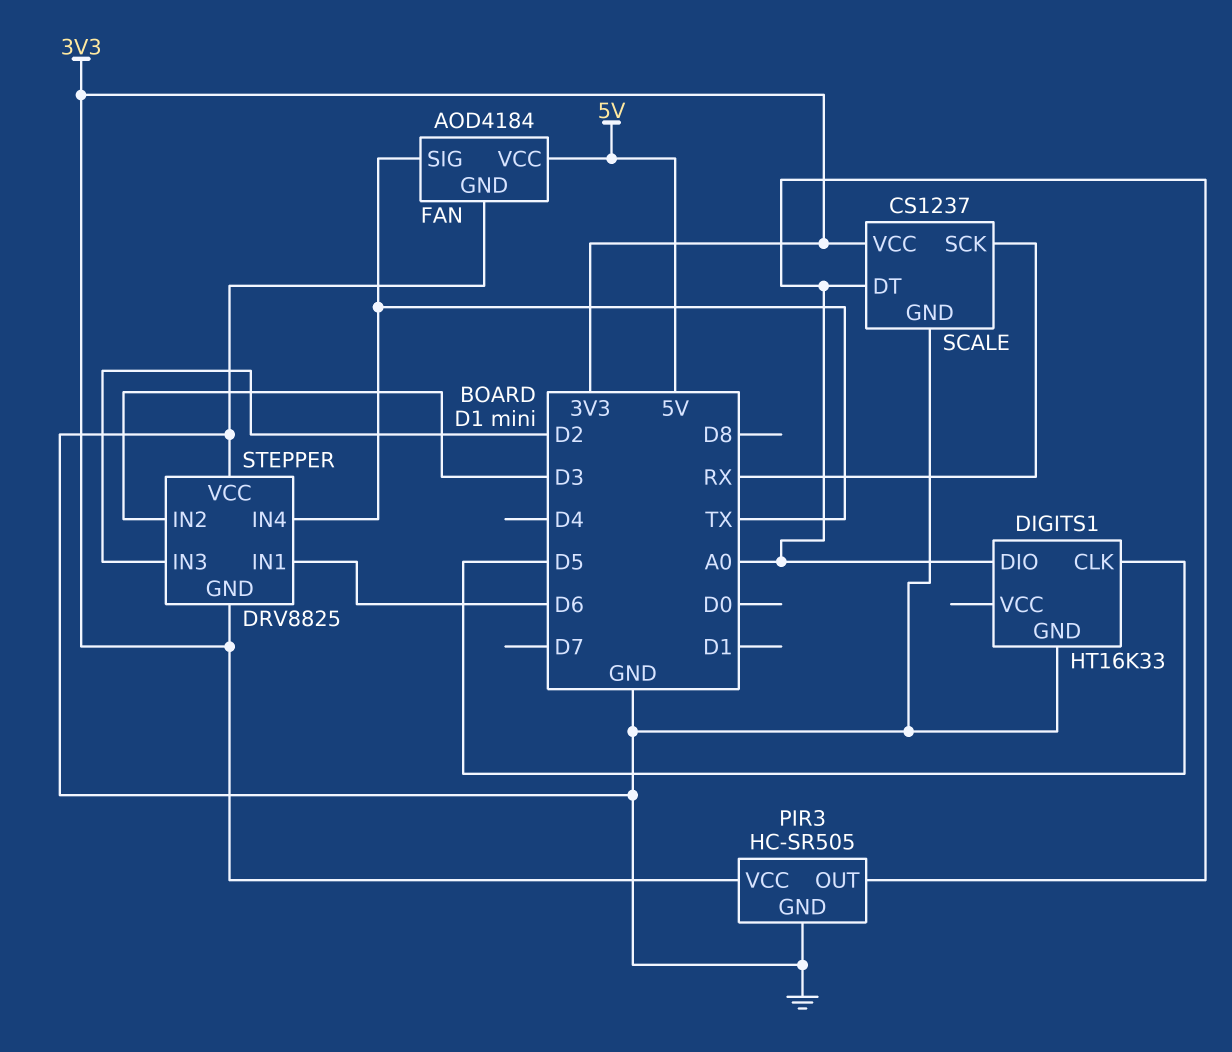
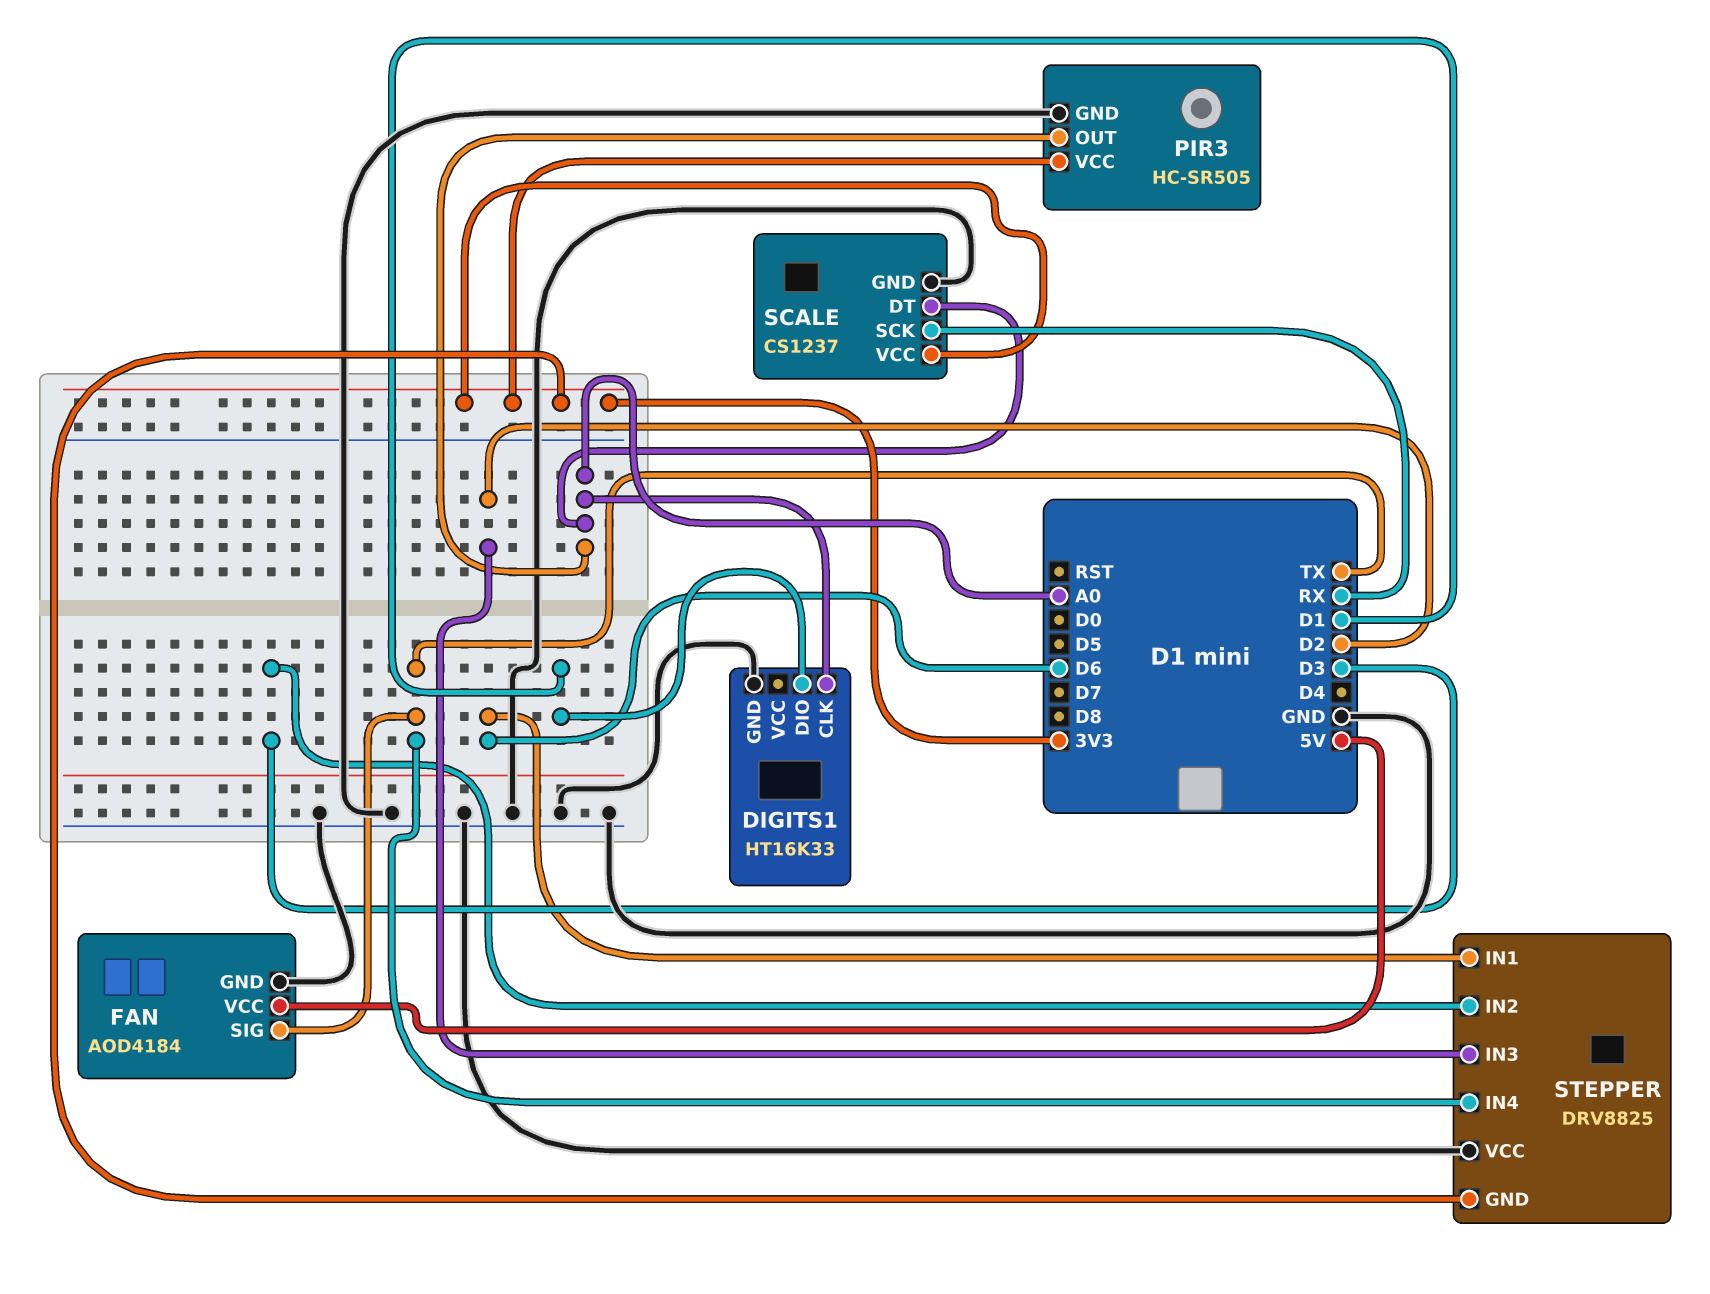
DIGITS1 pin CLK: D5 -> A0
DIGITS1 pin DIO: A0 -> D1

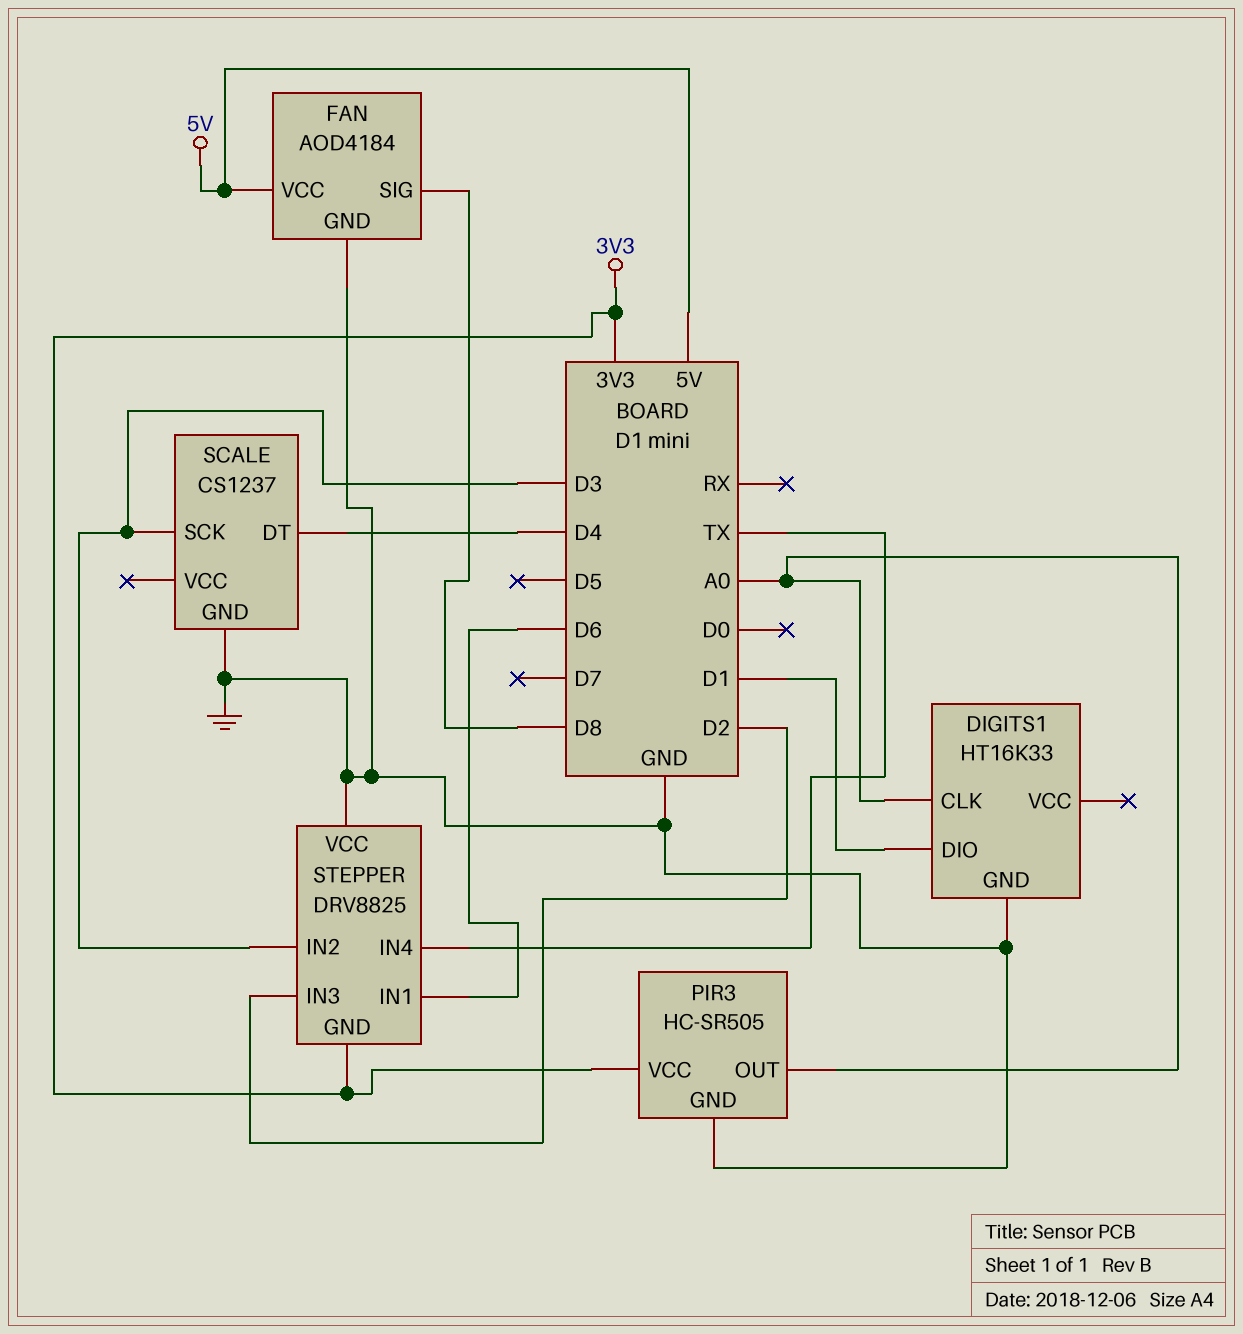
FAN pin SIG: TX -> D8
SCALE pin DT: A0 -> D4
SCALE pin SCK: RX -> D3
SCALE pin VCC: 3V3 -> none

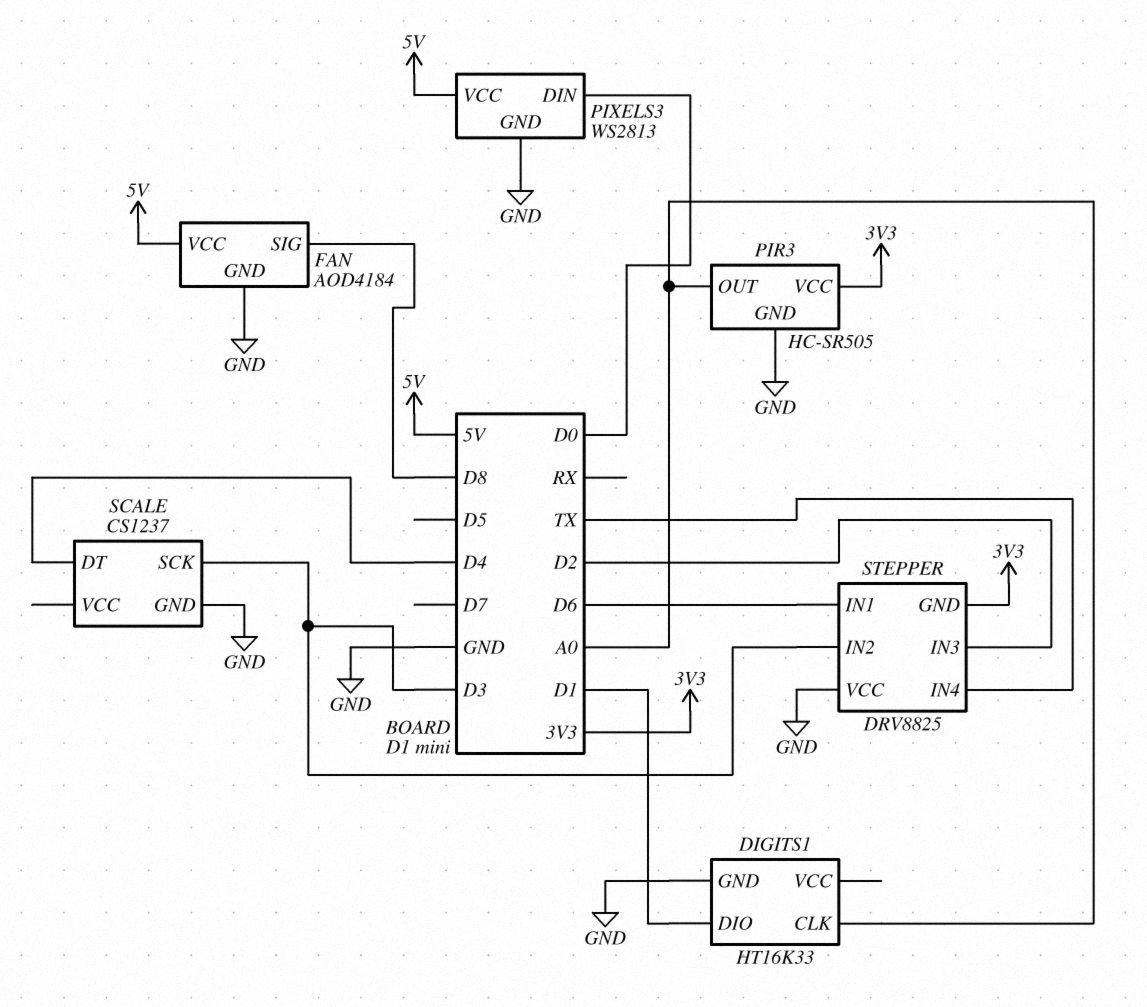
PIXELS3: none -> WS2813
PIXELS3 pin DIN: none -> D0
PIXELS3 pin GND: none -> GND
PIXELS3 pin VCC: none -> 5V

